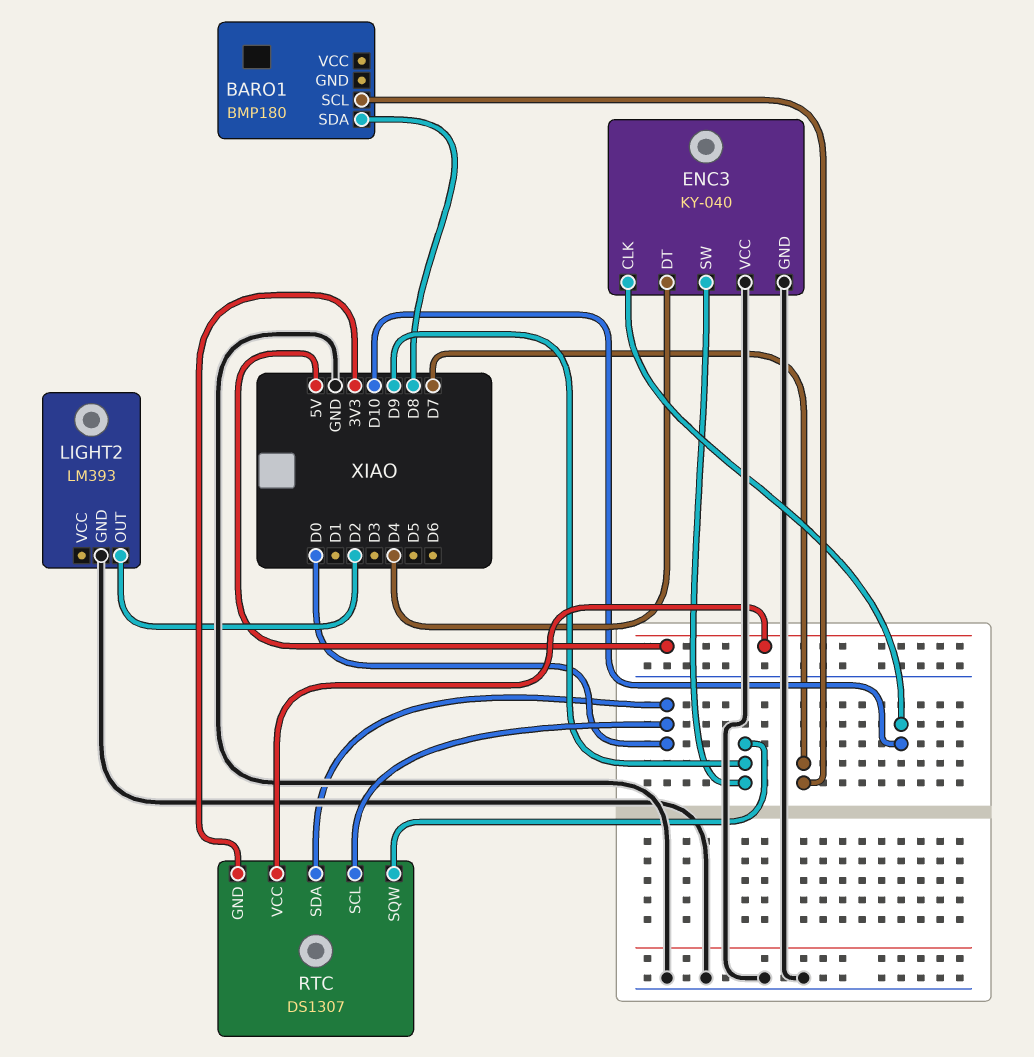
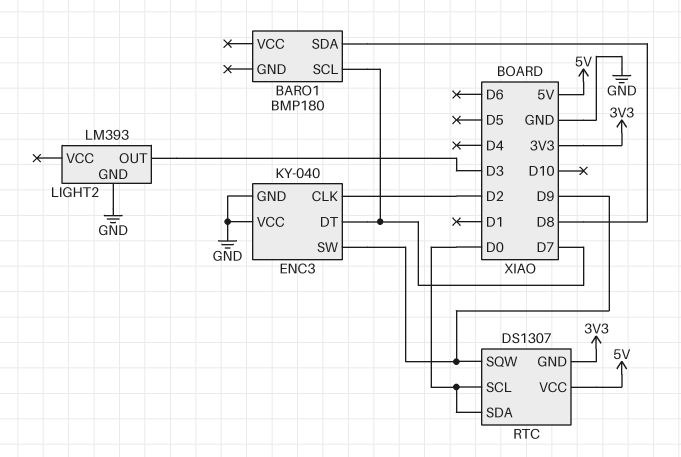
ENC3 pin CLK: D10 -> D2
ENC3 pin DT: D4 -> D7
LIGHT2 pin OUT: D2 -> D3

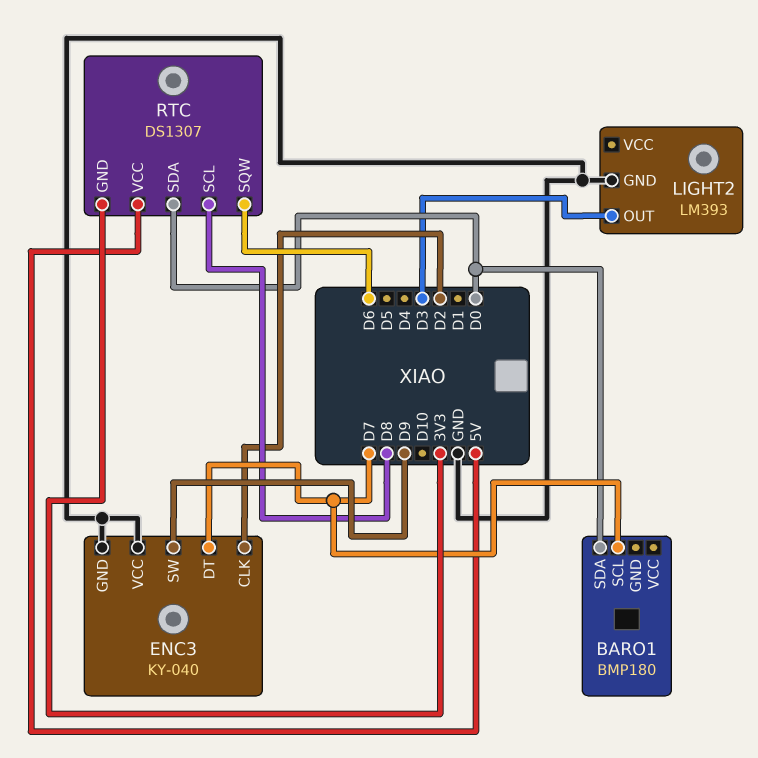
BARO1 pin SDA: D8 -> D0
RTC pin SCL: D0 -> D8
RTC pin SQW: D9 -> D6

